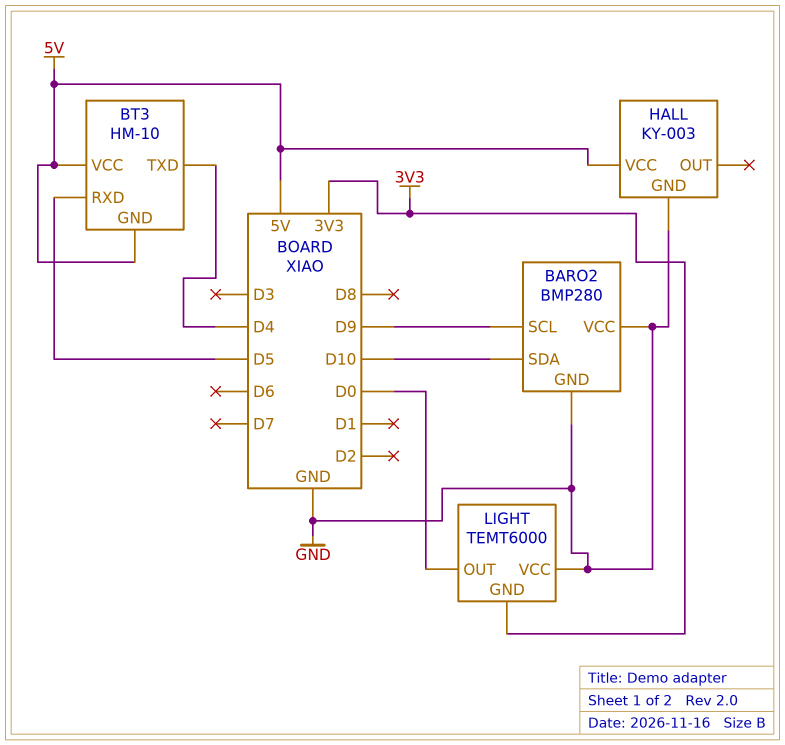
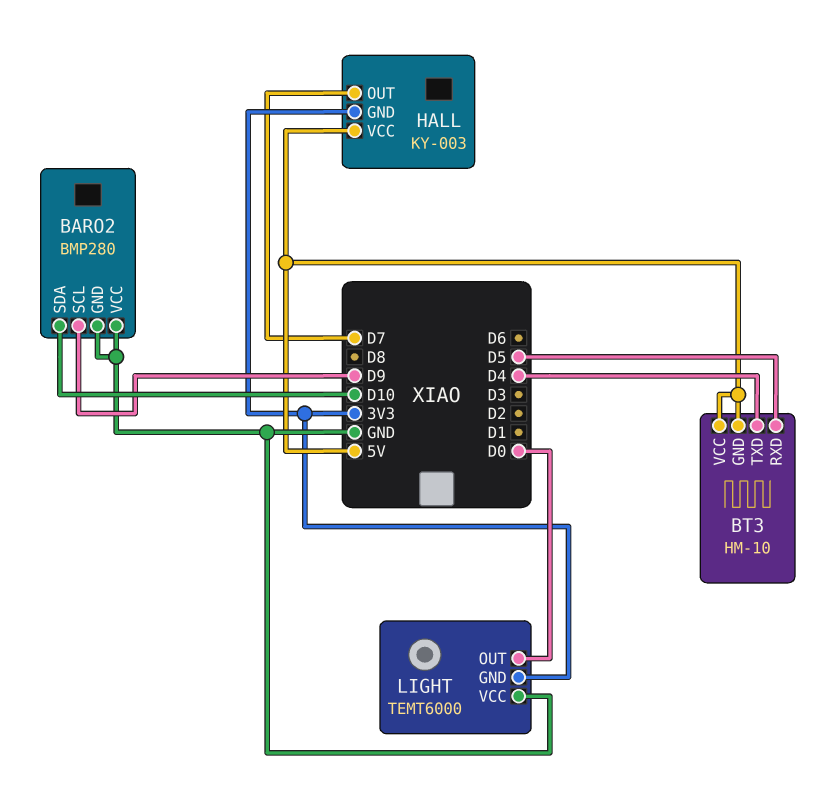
HALL pin GND: GND -> 3V3
HALL pin OUT: none -> D7

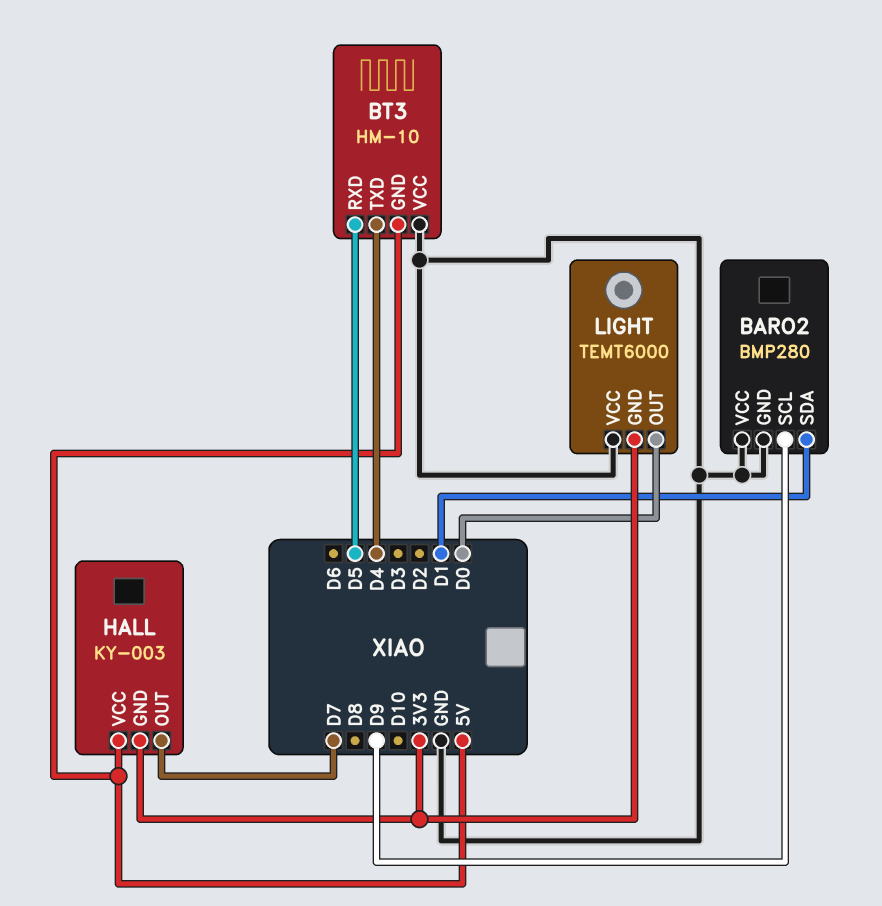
BARO2 pin SDA: D10 -> D1
BT3 pin VCC: 5V -> GND

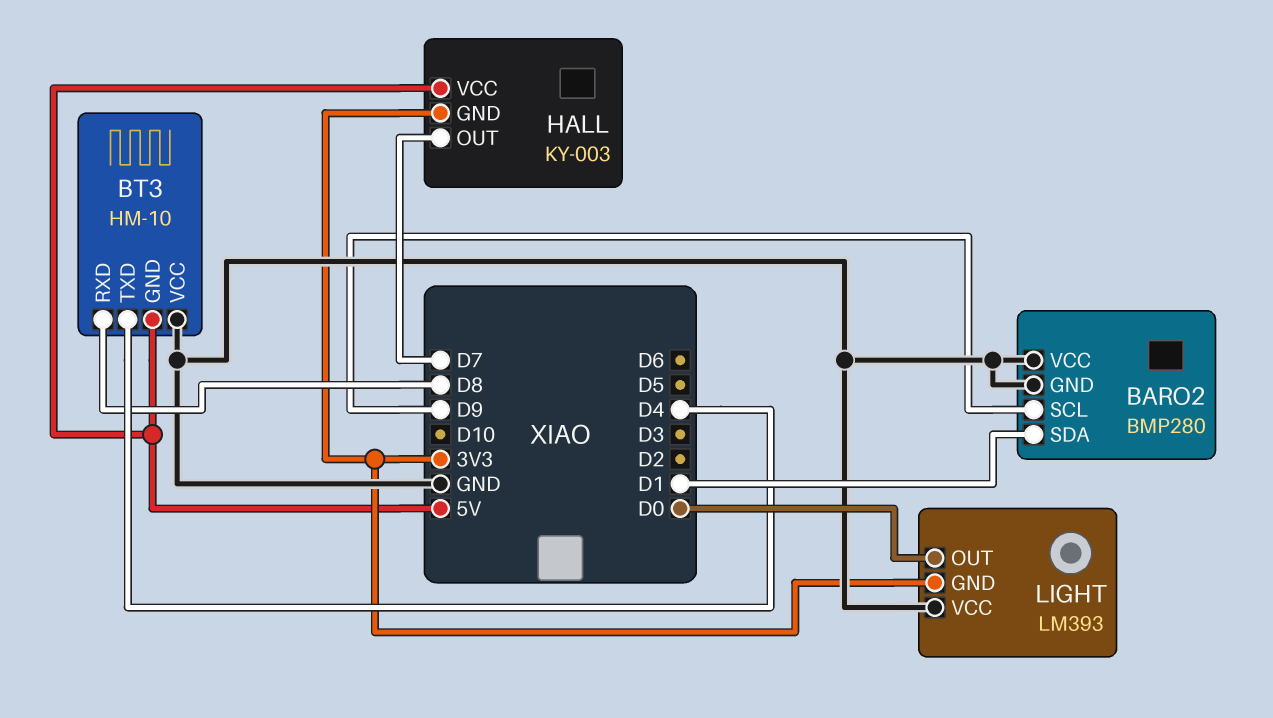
BT3 pin RXD: D5 -> D8
LIGHT: TEMT6000 -> LM393

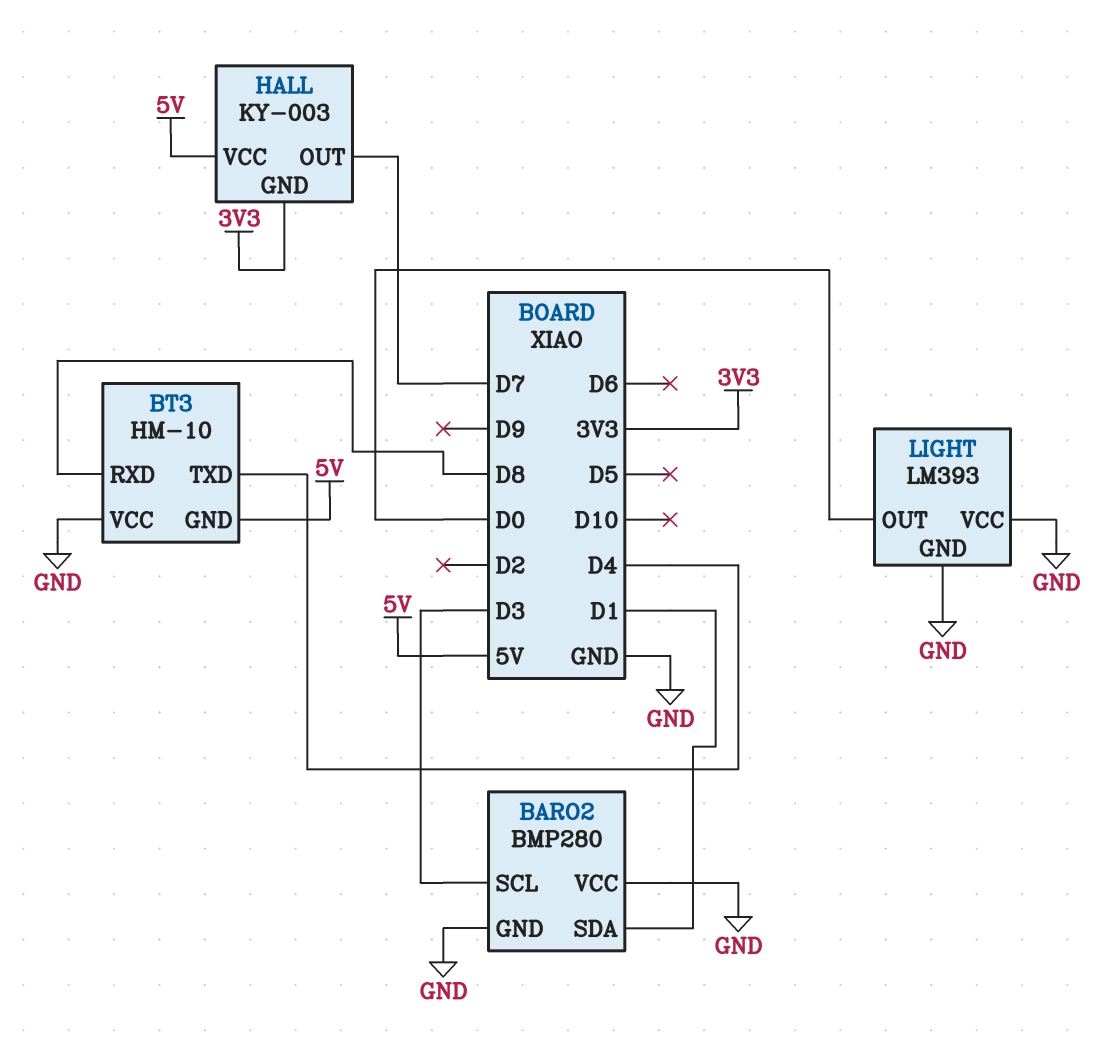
BARO2 pin SCL: D9 -> D3
LIGHT pin GND: 3V3 -> GND

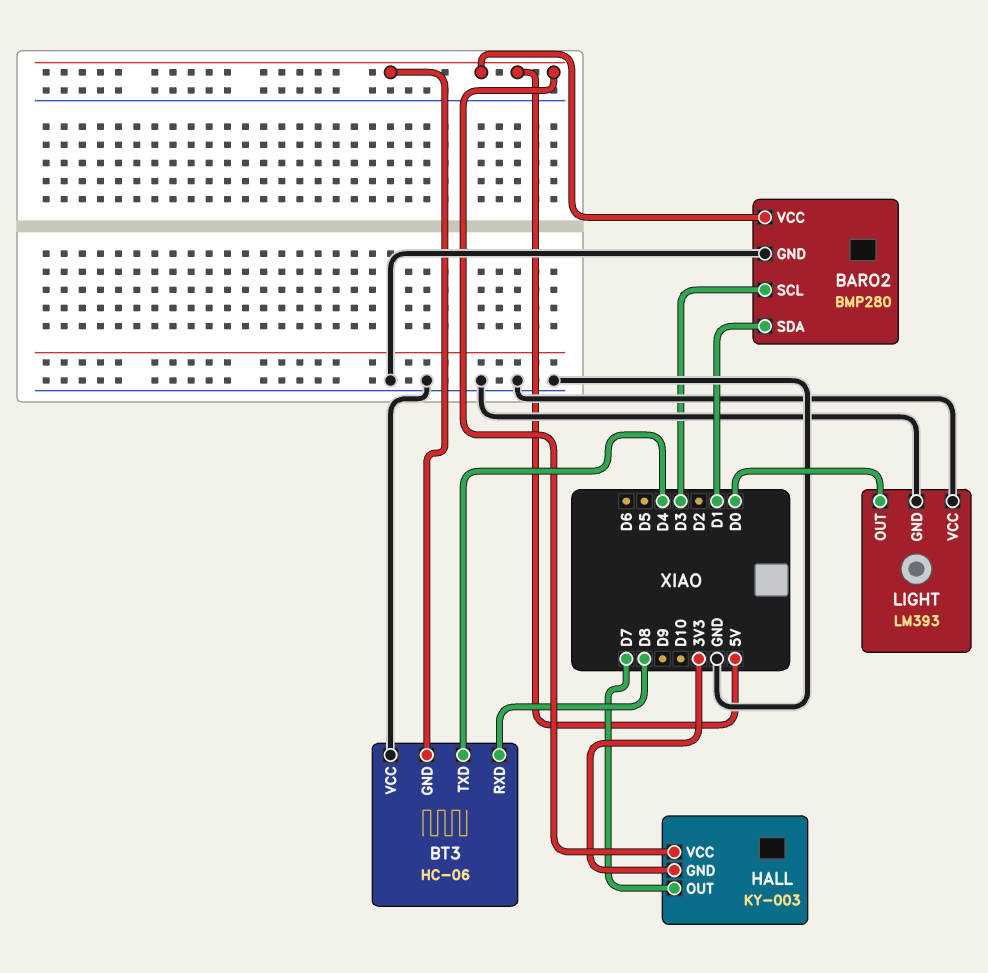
BARO2 pin VCC: GND -> 5V
BT3: HM-10 -> HC-06

